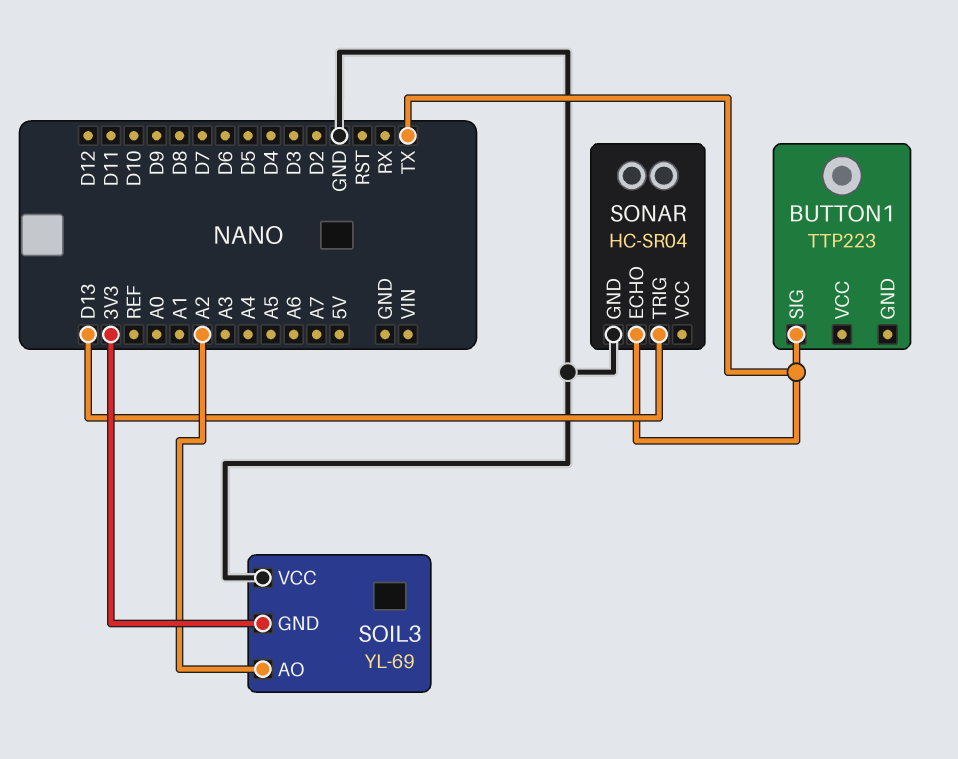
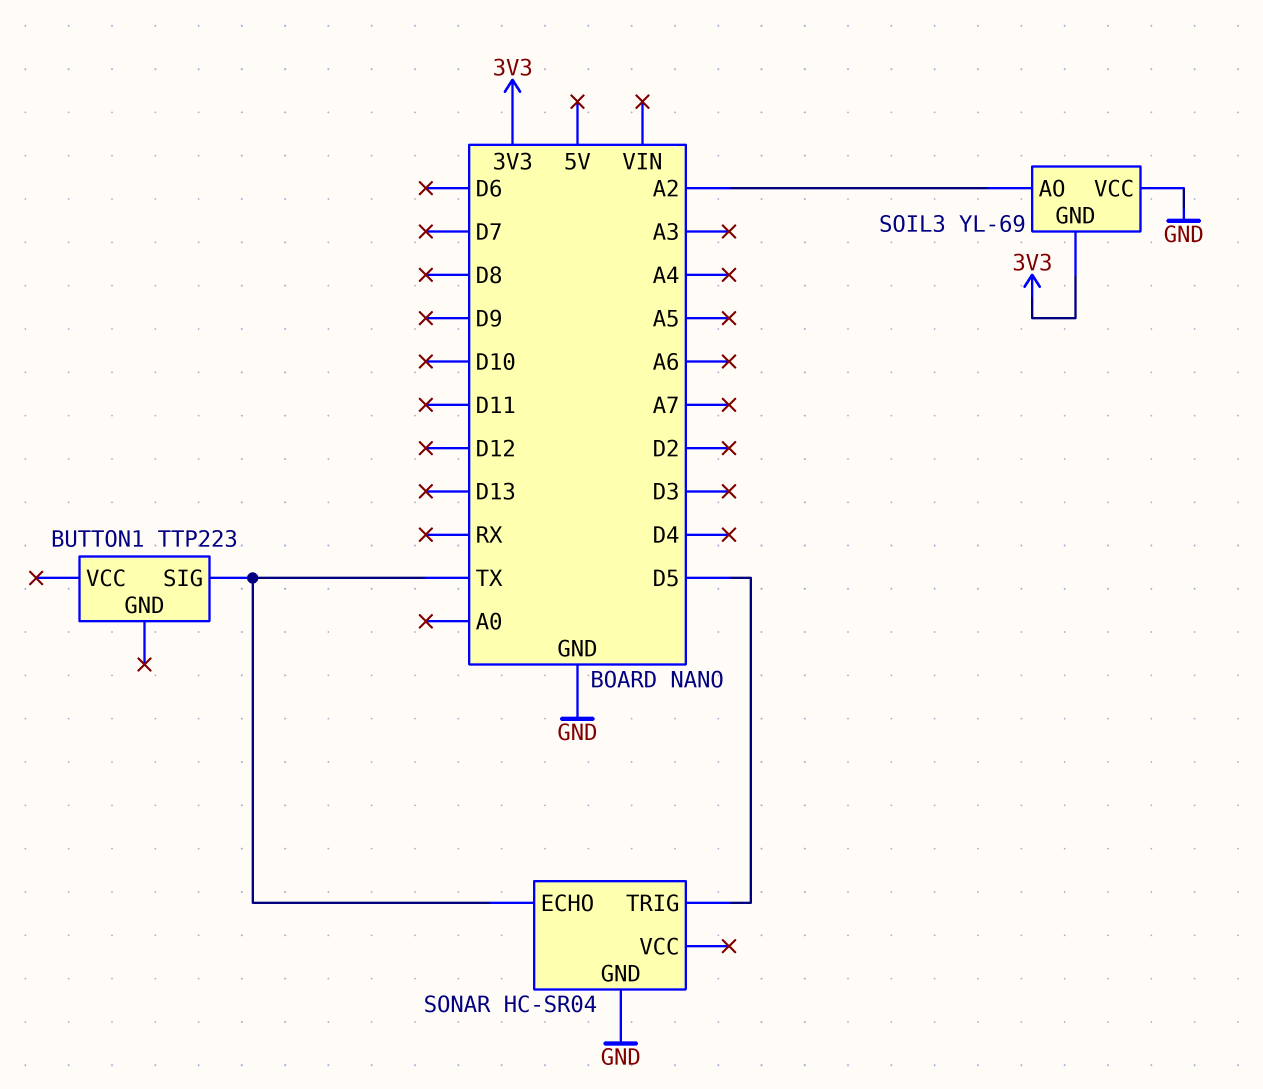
SONAR pin TRIG: D13 -> D5

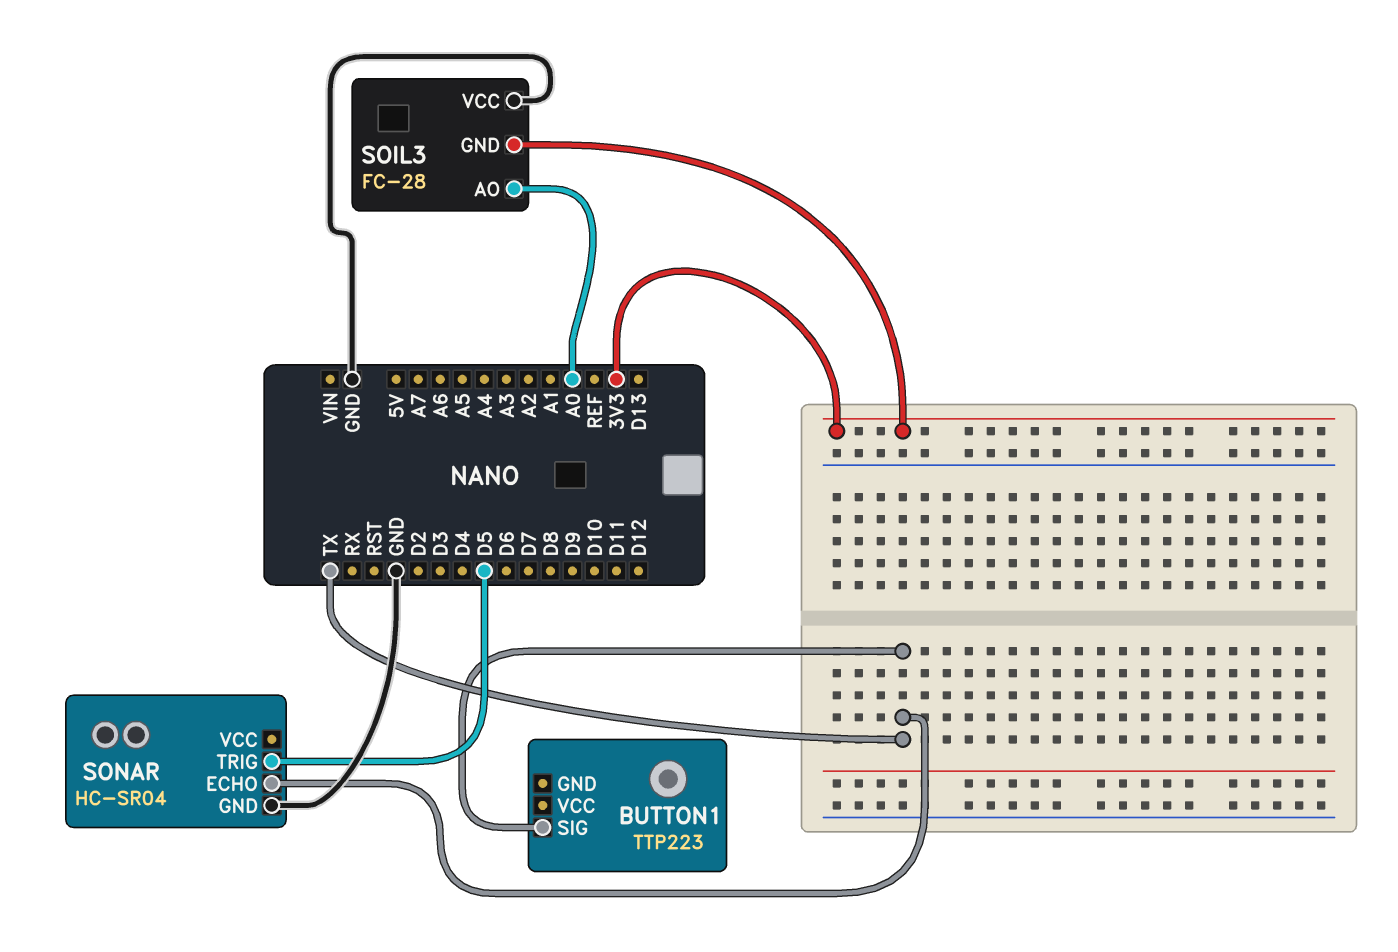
SOIL3: YL-69 -> FC-28
SOIL3 pin AO: A2 -> A0

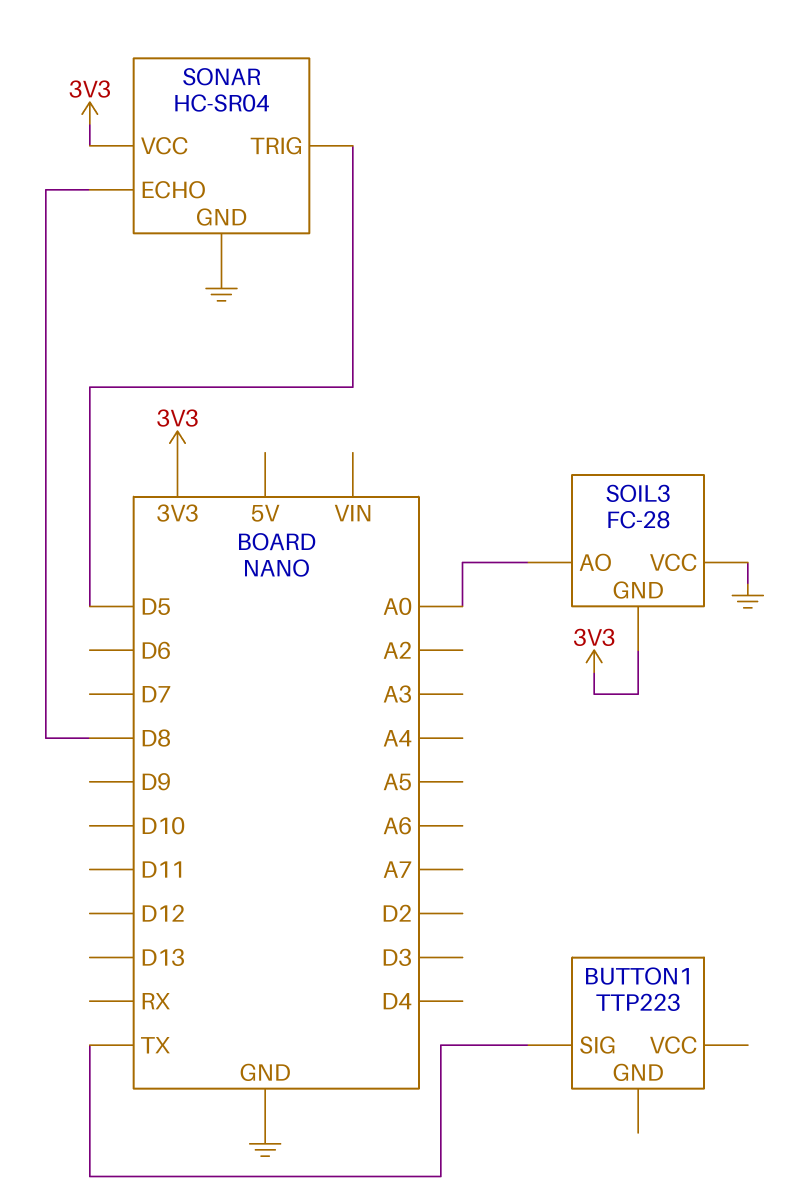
SONAR pin ECHO: TX -> D8
SONAR pin VCC: none -> 3V3

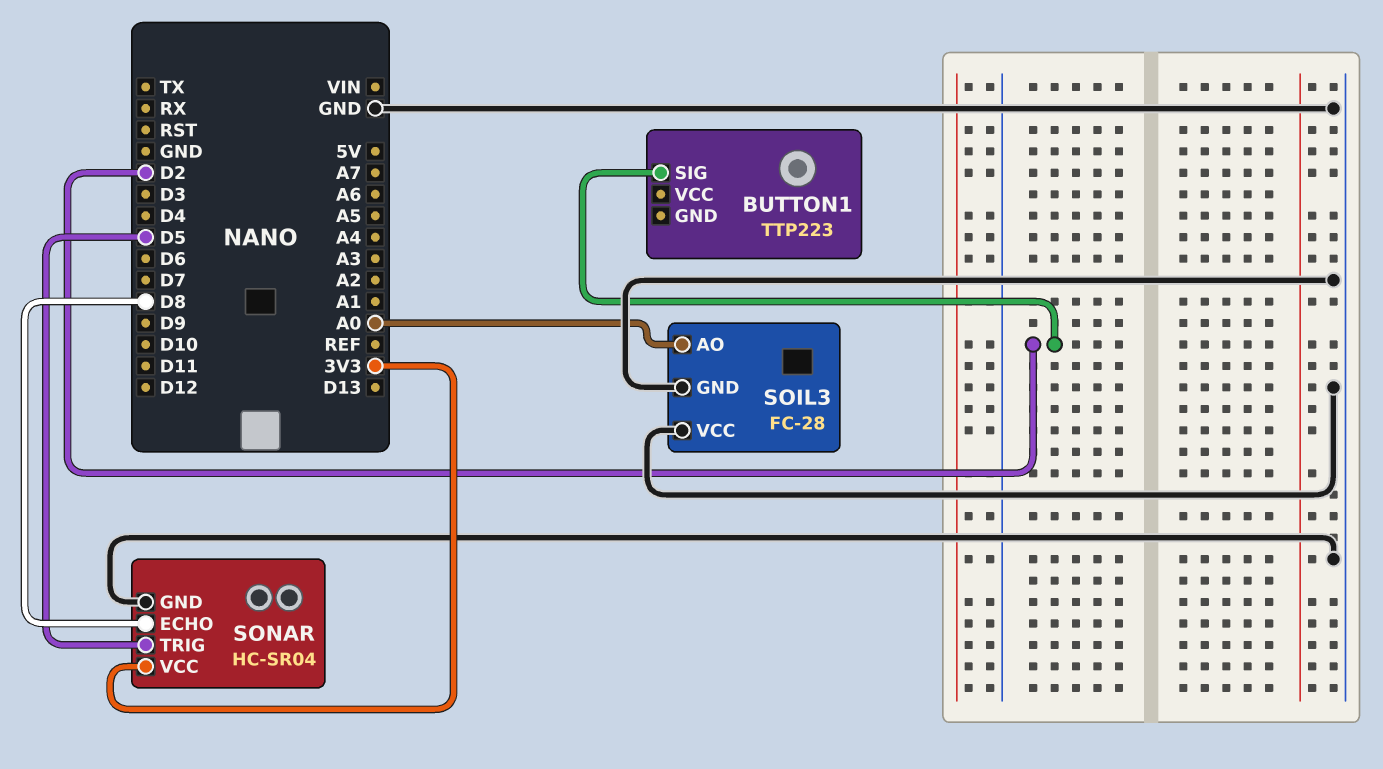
BUTTON1 pin SIG: TX -> D2
SOIL3 pin GND: 3V3 -> GND

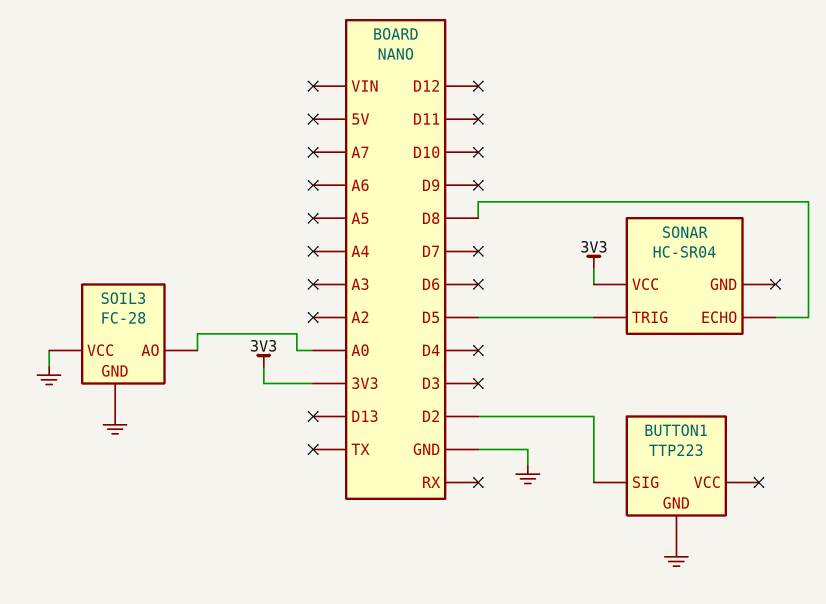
BUTTON1 pin GND: none -> GND
SONAR pin GND: GND -> none

